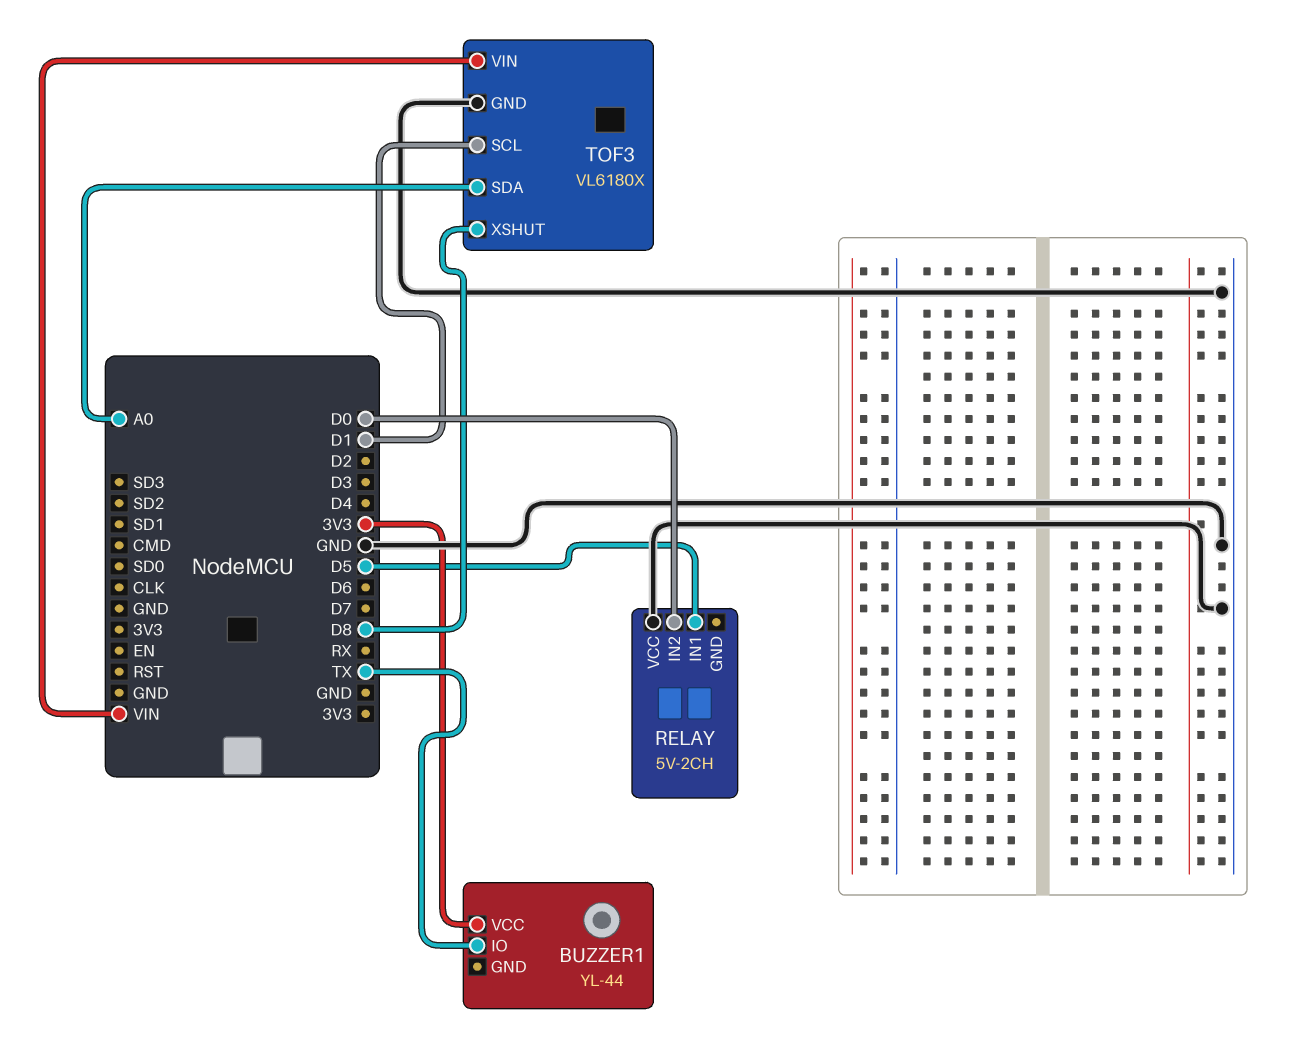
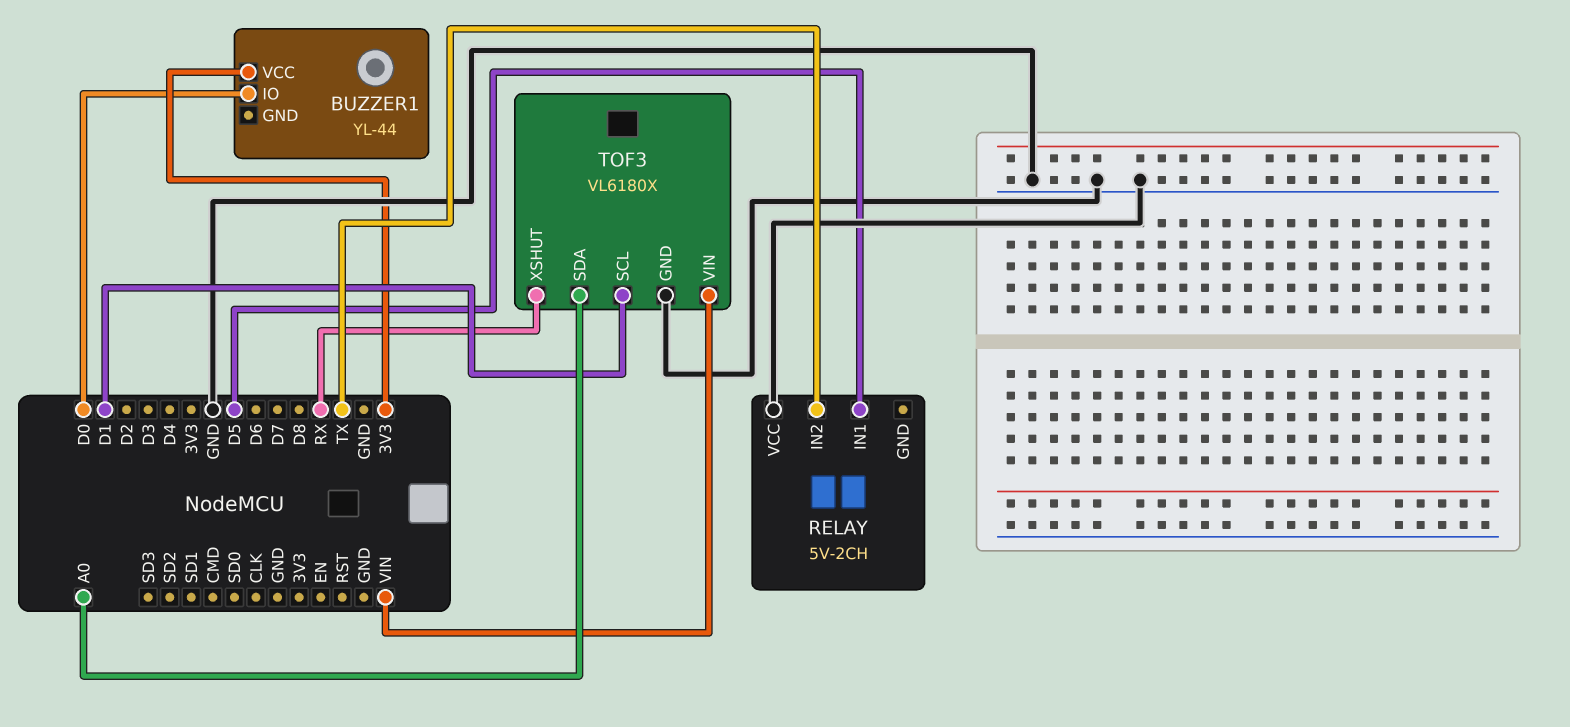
BUZZER1 pin IO: TX -> D0
RELAY pin IN2: D0 -> TX
TOF3 pin XSHUT: D8 -> RX

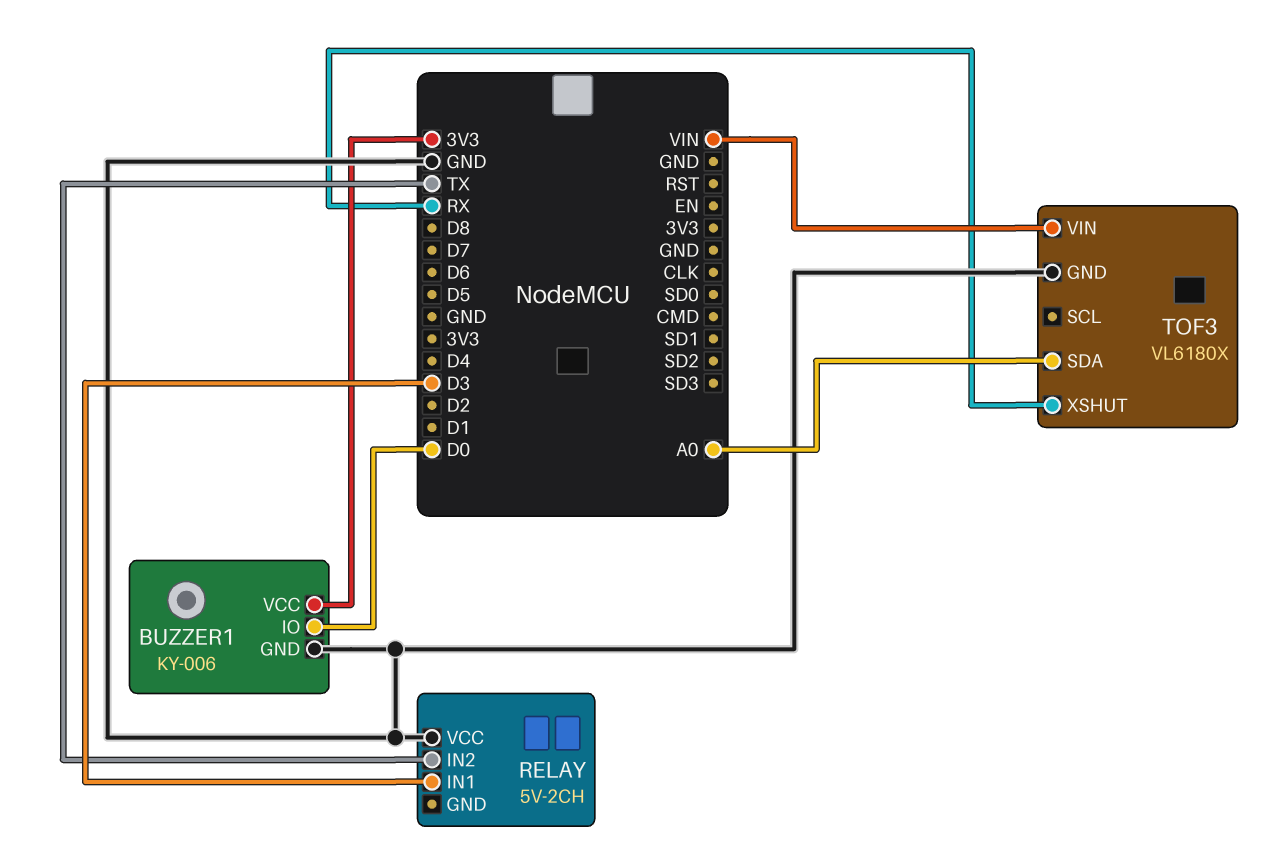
BUZZER1: YL-44 -> KY-006
BUZZER1 pin GND: none -> GND
RELAY pin IN1: D5 -> D3
TOF3 pin SCL: D1 -> none

